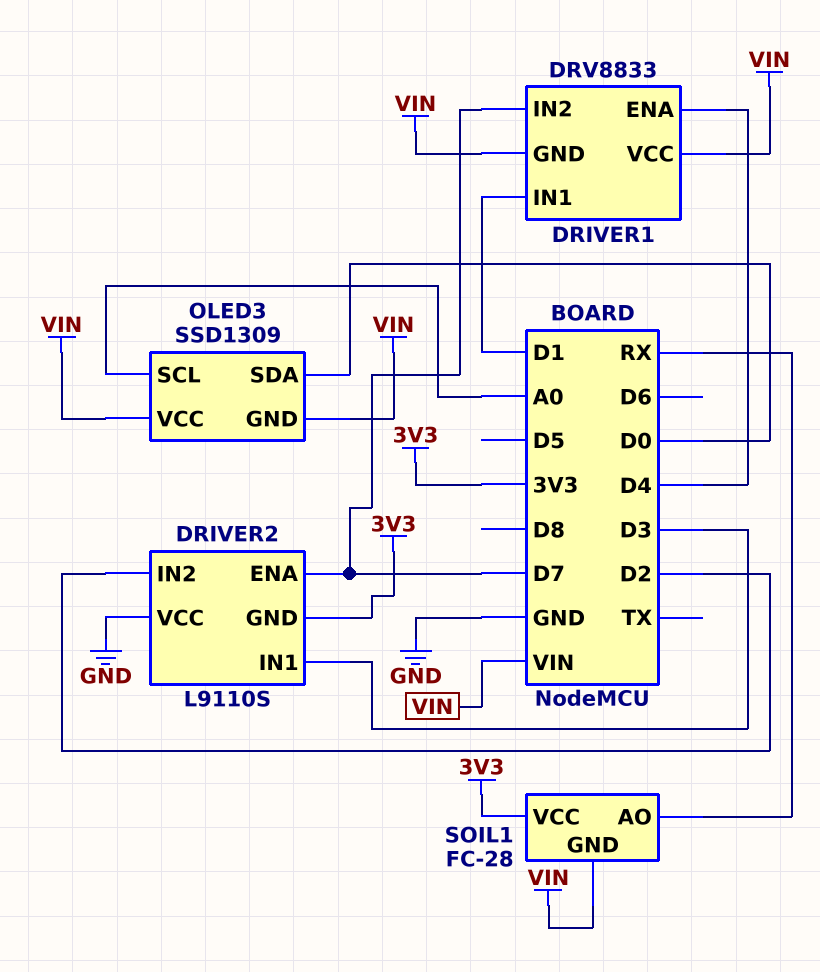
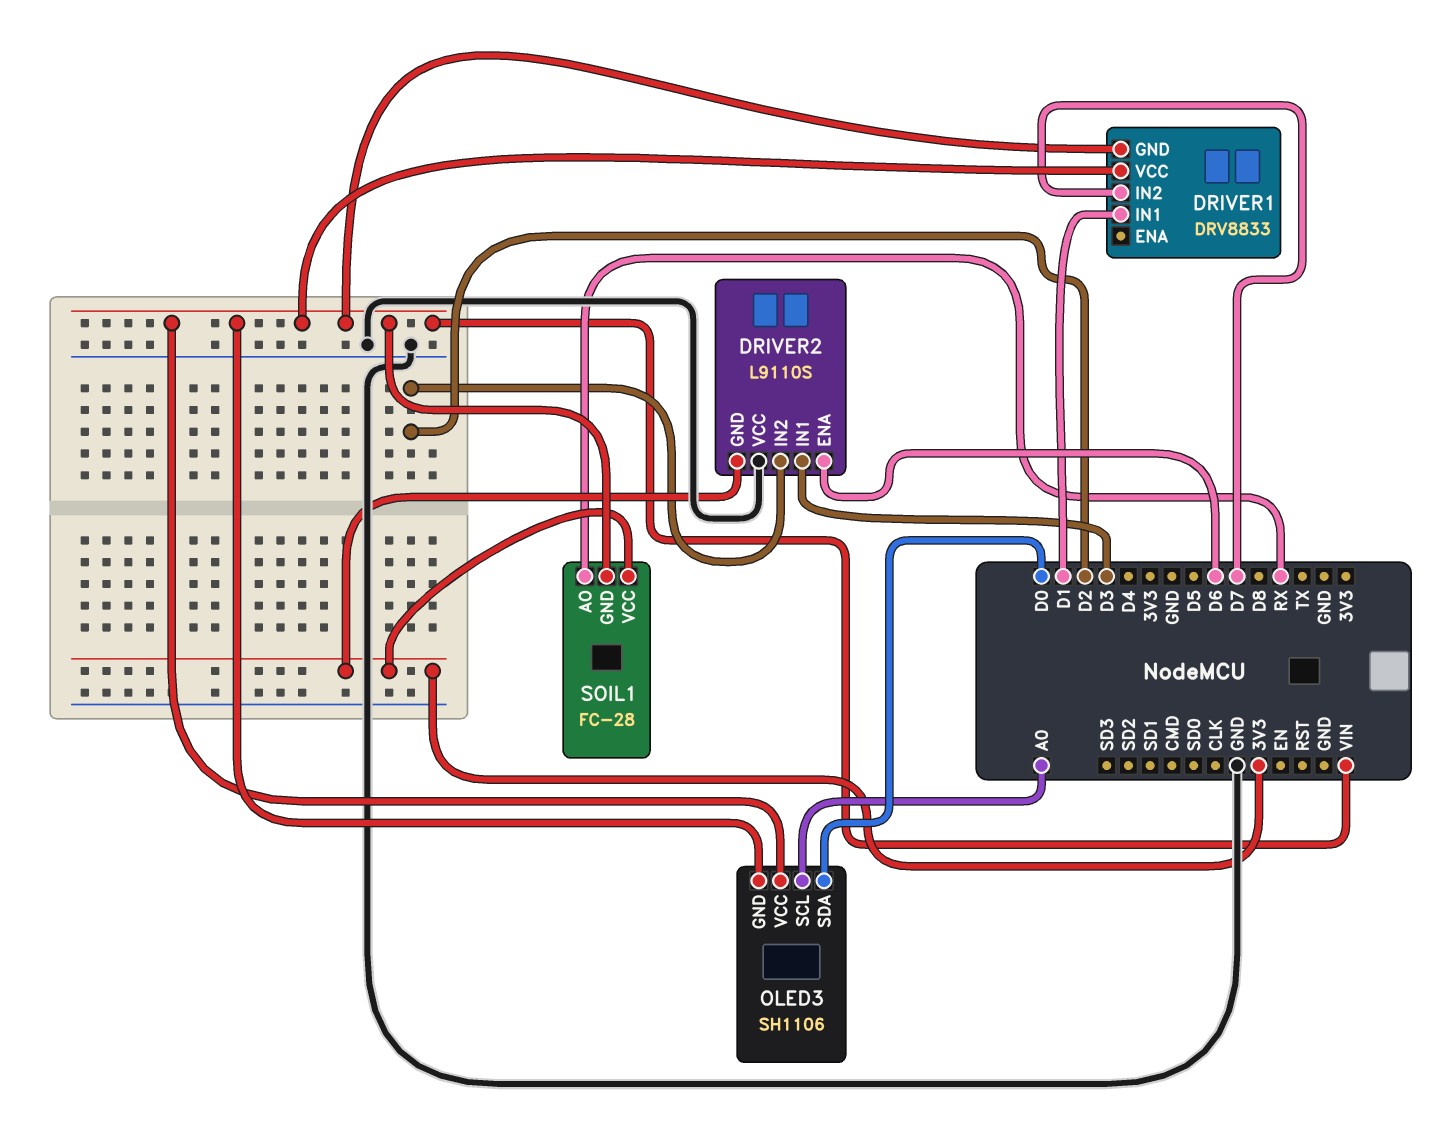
DRIVER1 pin ENA: D4 -> none
DRIVER2 pin ENA: D7 -> D6
OLED3: SSD1309 -> SH1106

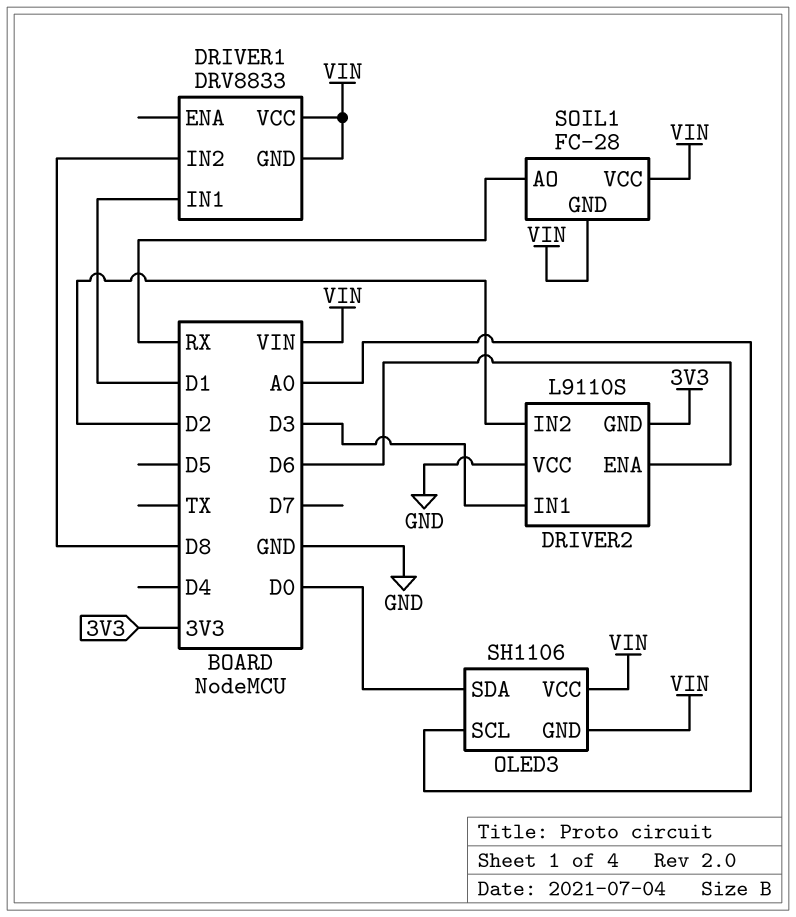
DRIVER1 pin IN2: D7 -> D8
SOIL1 pin VCC: 3V3 -> VIN

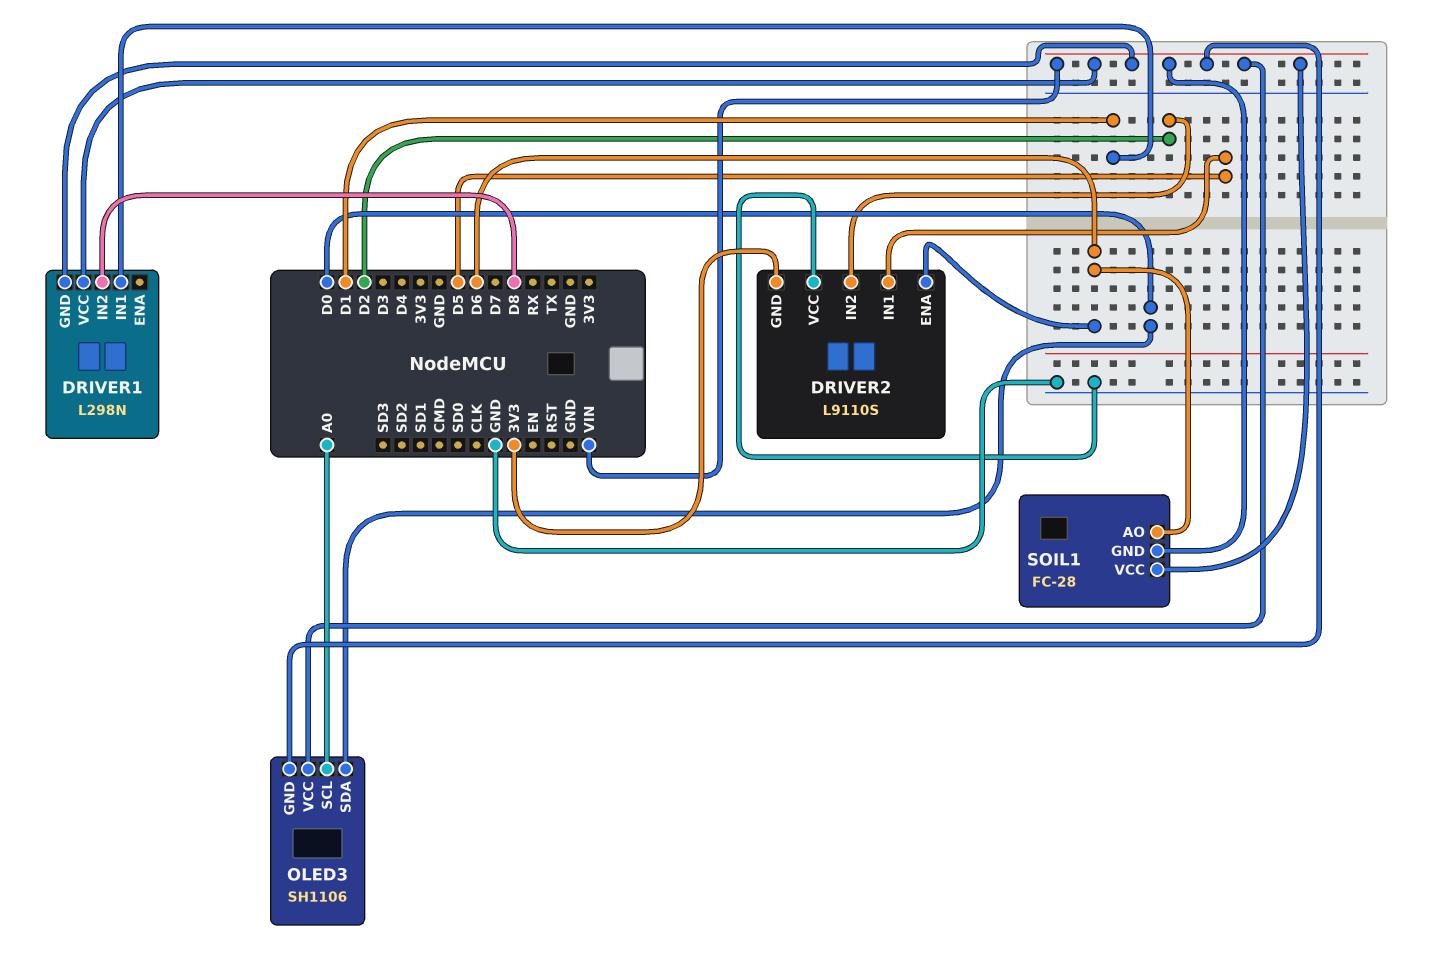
DRIVER1: DRV8833 -> L298N
DRIVER2 pin IN1: D3 -> D5
SOIL1 pin AO: RX -> D6

